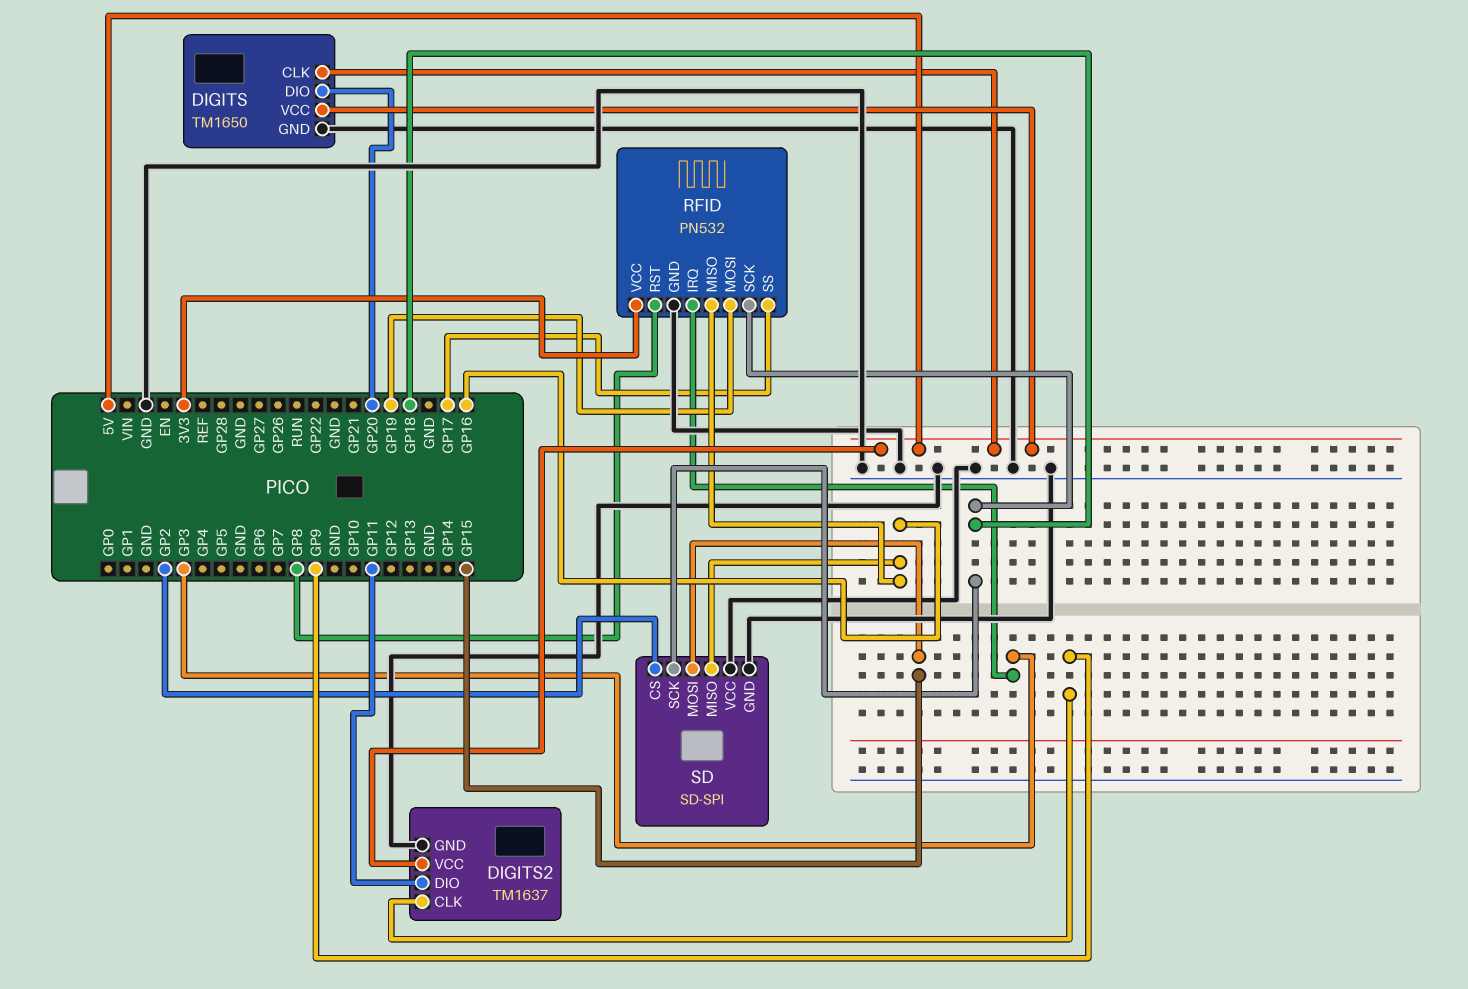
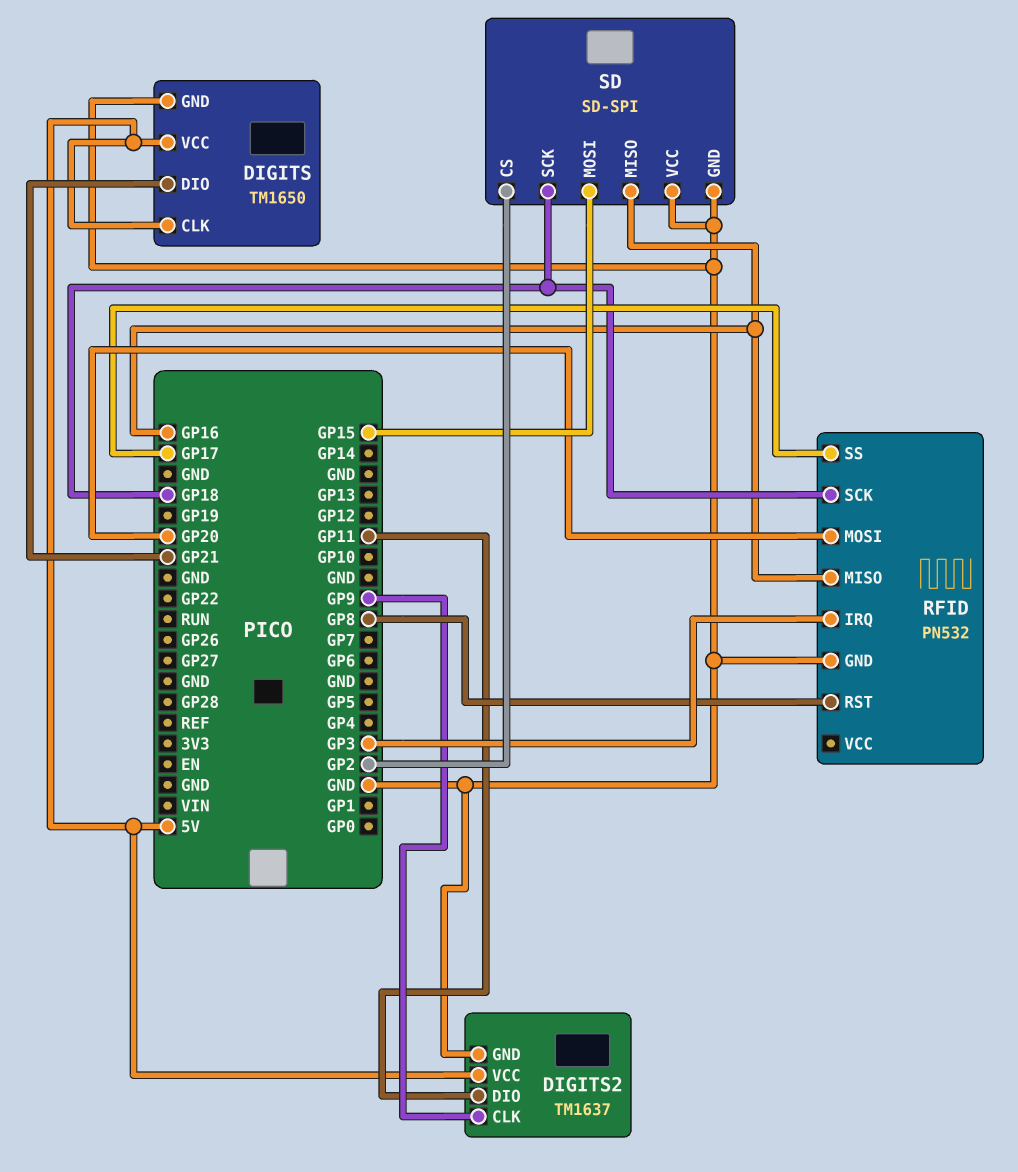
DIGITS pin DIO: GP20 -> GP21
RFID pin MOSI: GP19 -> GP20
RFID pin VCC: 3V3 -> none

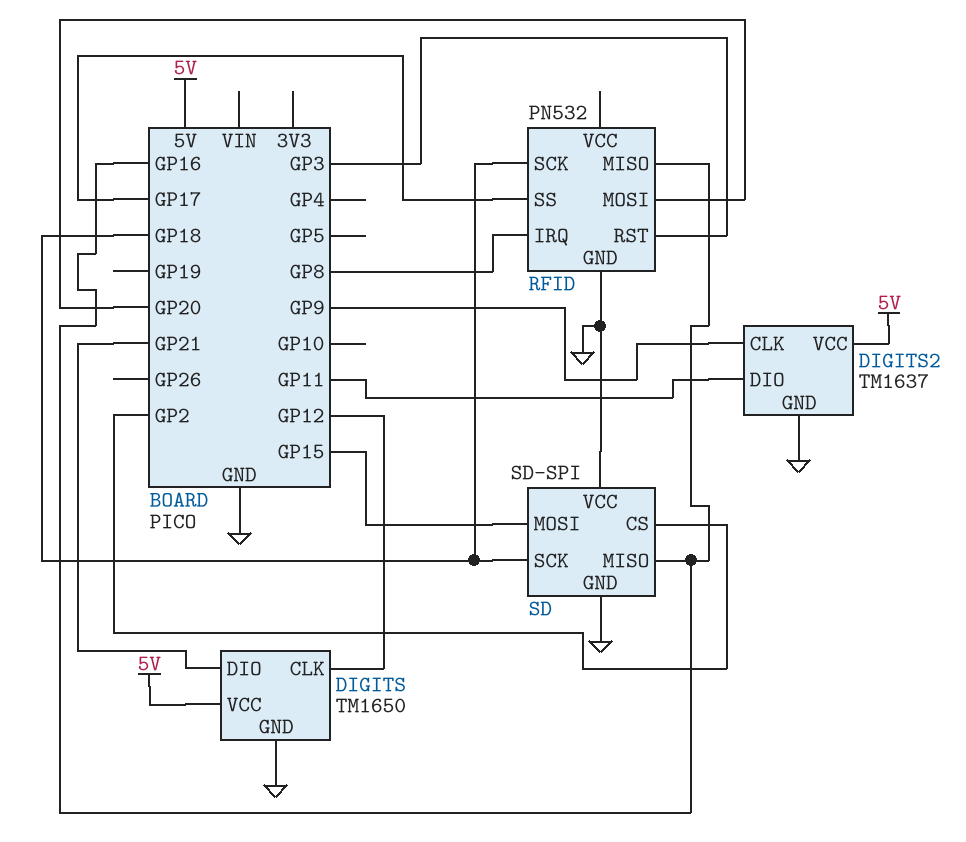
DIGITS pin CLK: 5V -> GP12
RFID pin IRQ: GP3 -> GP8
RFID pin RST: GP8 -> GP3

